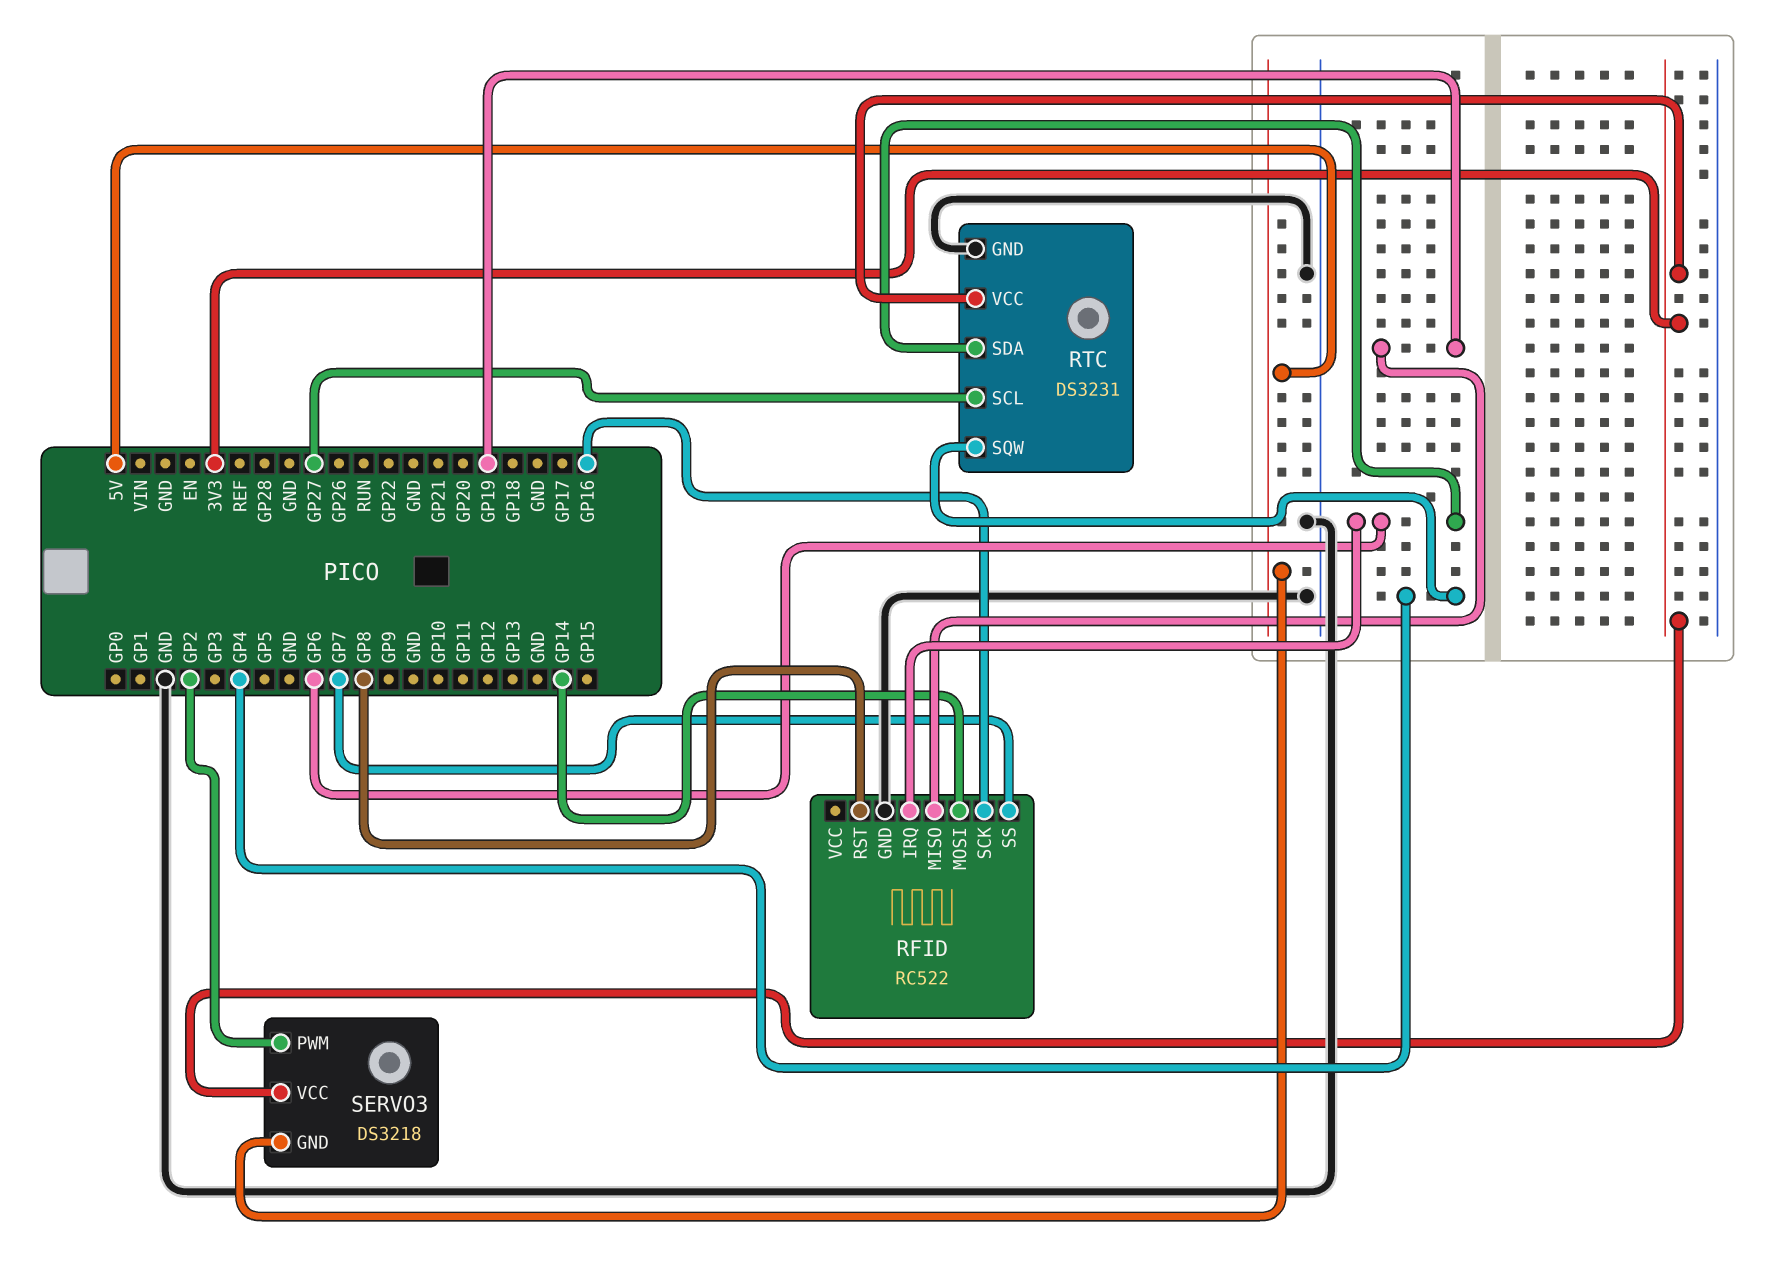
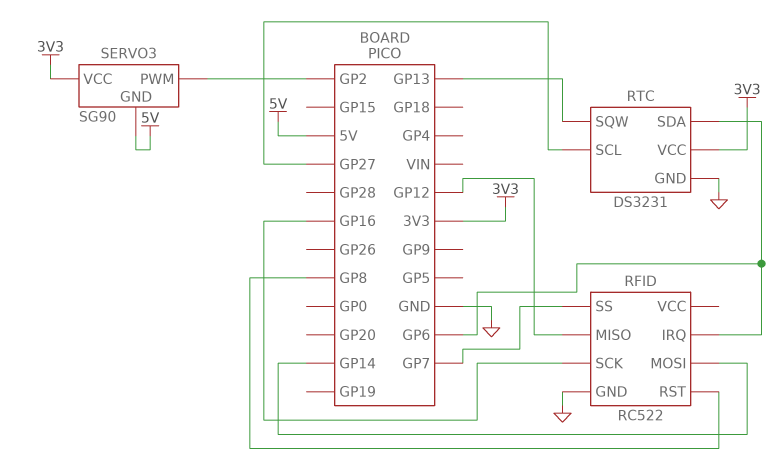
RFID pin MISO: GP19 -> GP12
RTC pin SQW: GP4 -> GP13
SERVO3: DS3218 -> SG90

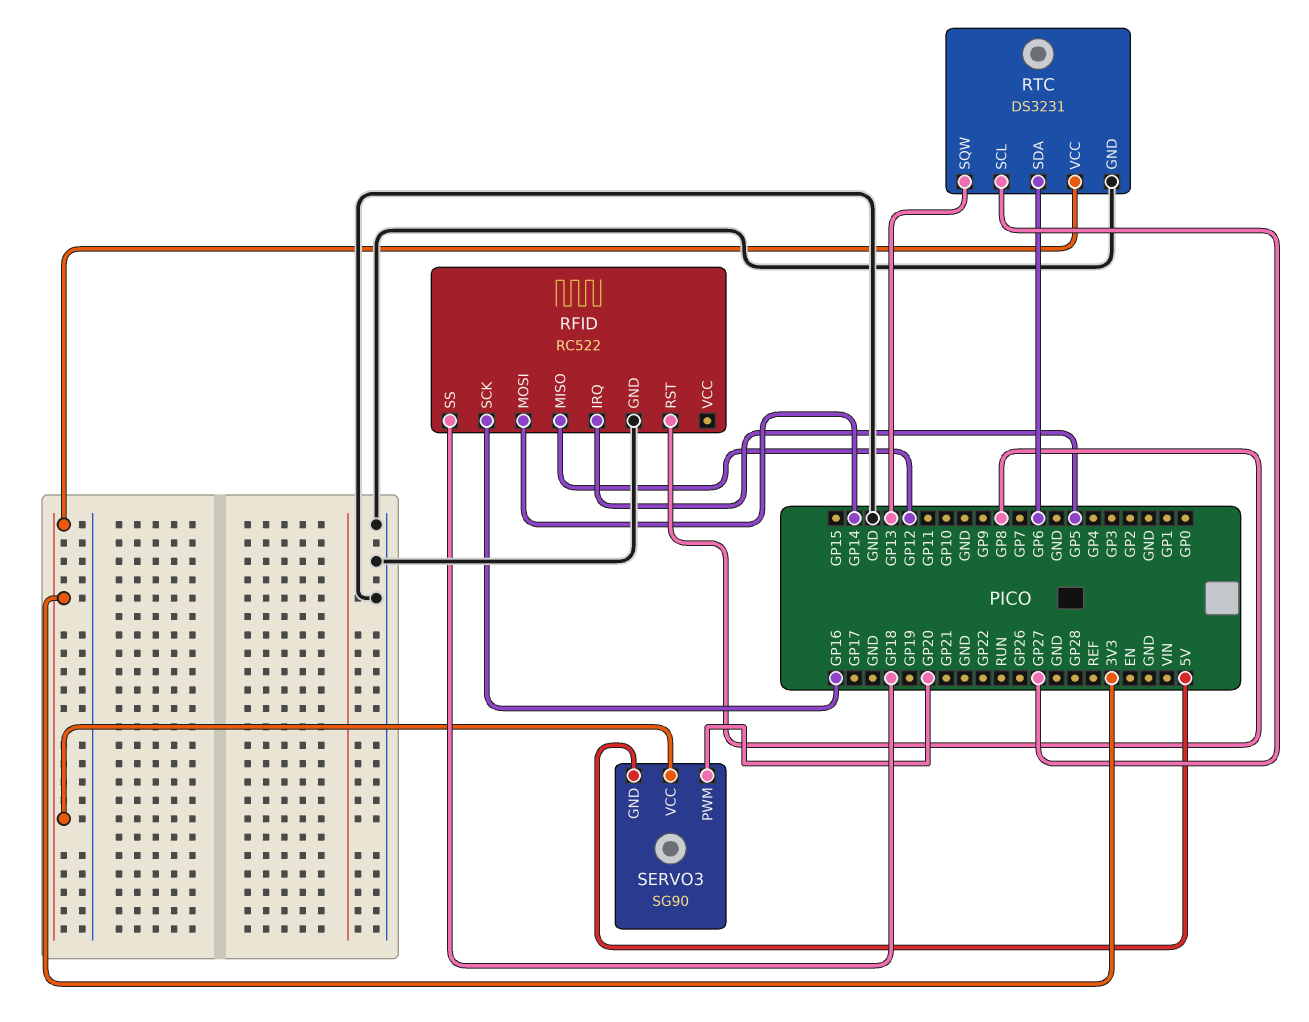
RFID pin IRQ: GP6 -> GP5
RFID pin SS: GP7 -> GP18
SERVO3 pin PWM: GP2 -> GP20

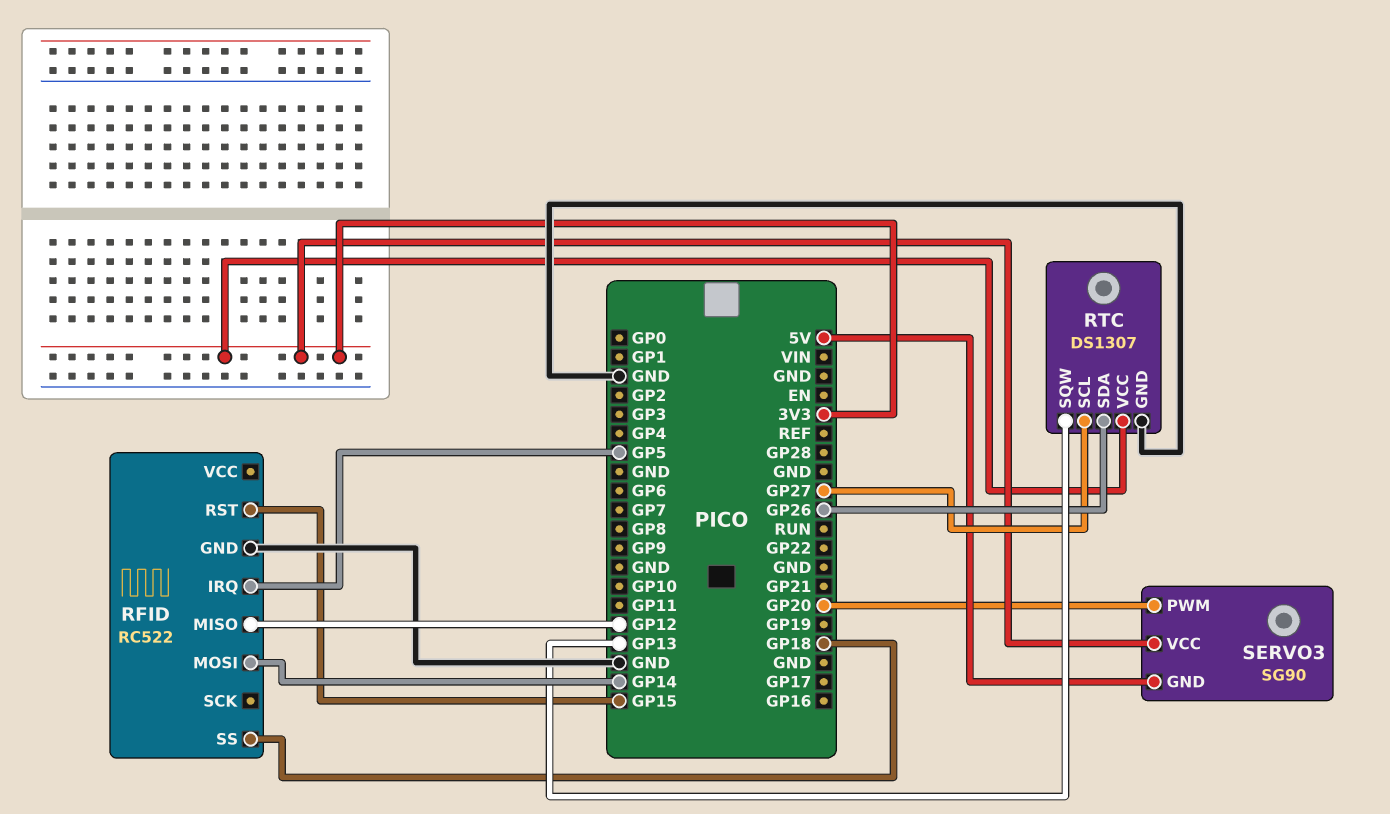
RFID pin RST: GP8 -> GP15
RFID pin SCK: GP16 -> none
RTC: DS3231 -> DS1307
RTC pin SDA: GP6 -> GP26

